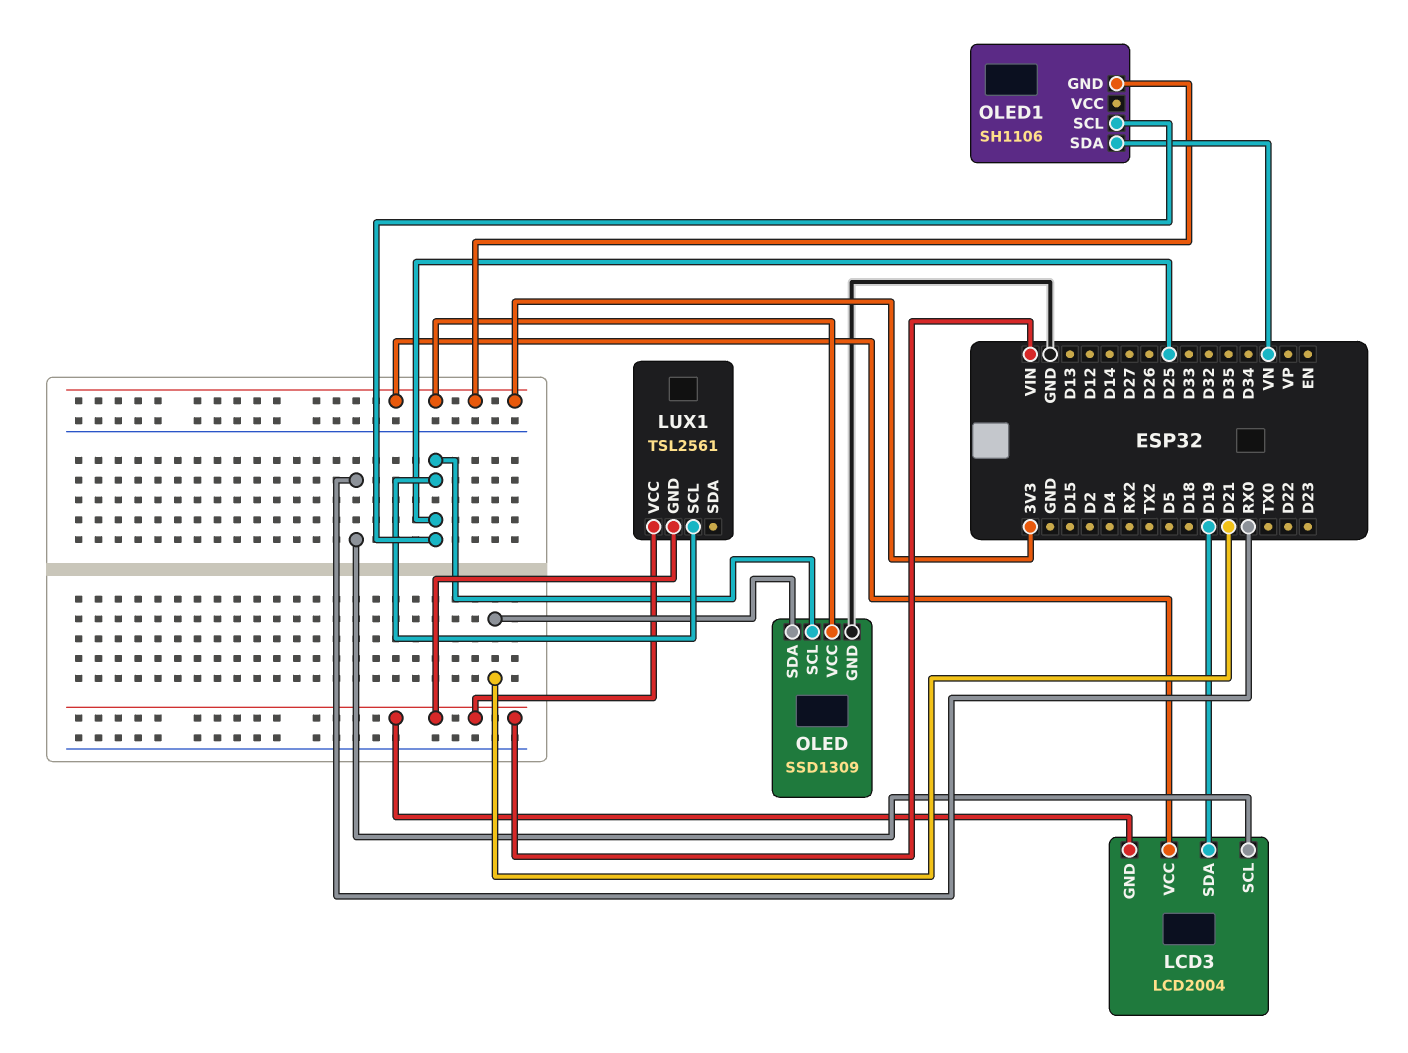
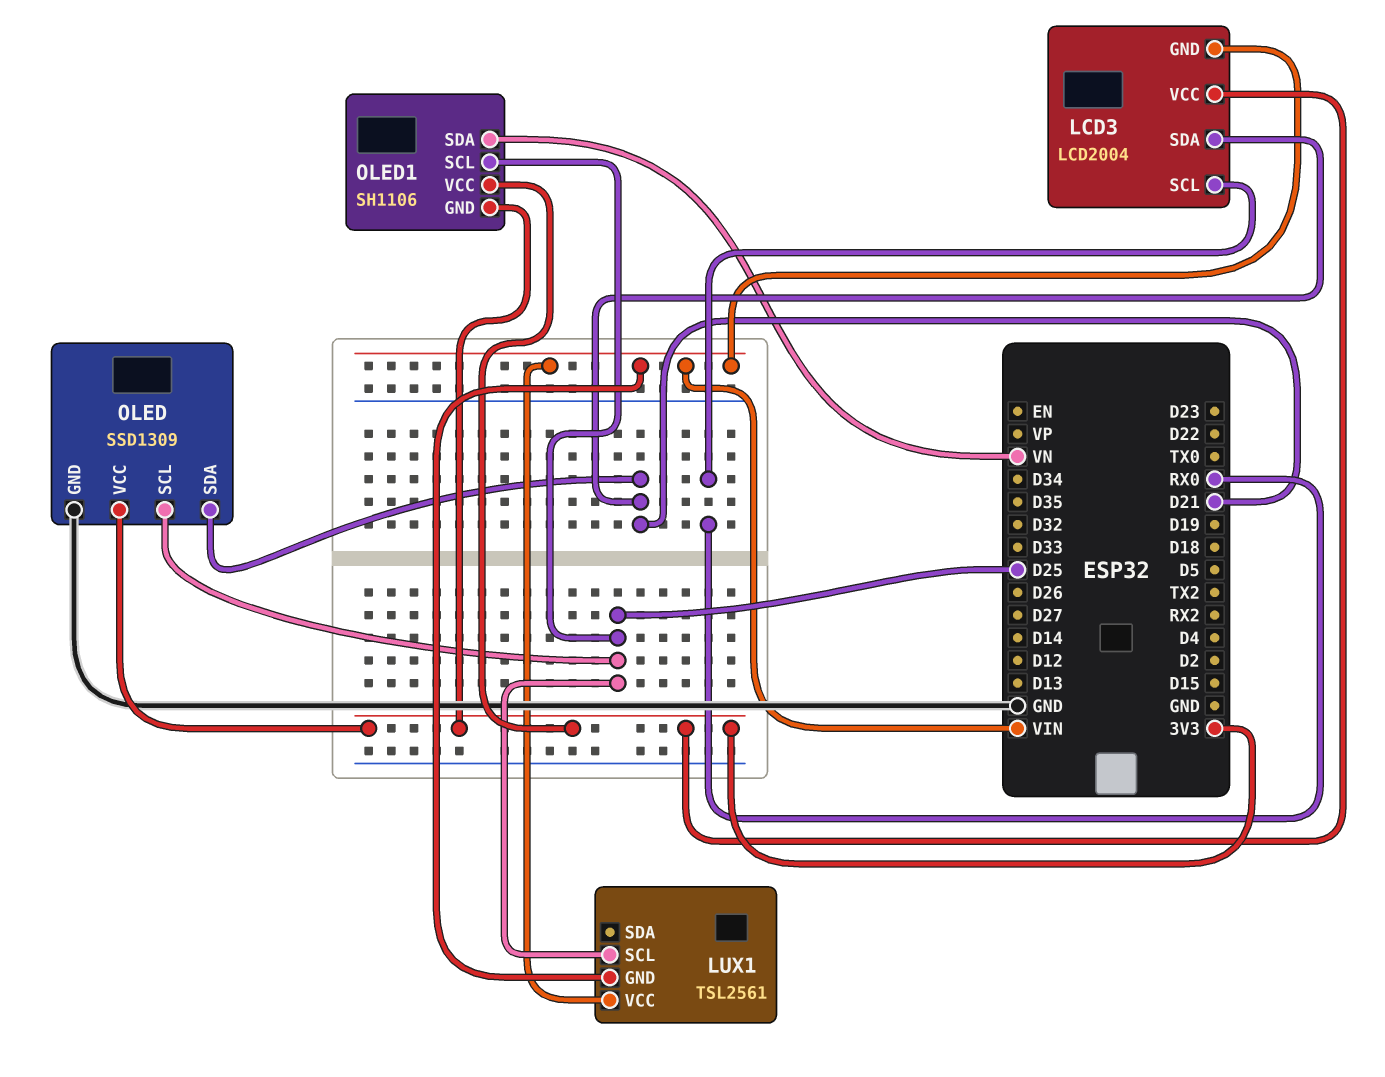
LCD3 pin SDA: D19 -> D21
OLED1 pin VCC: none -> 3V3

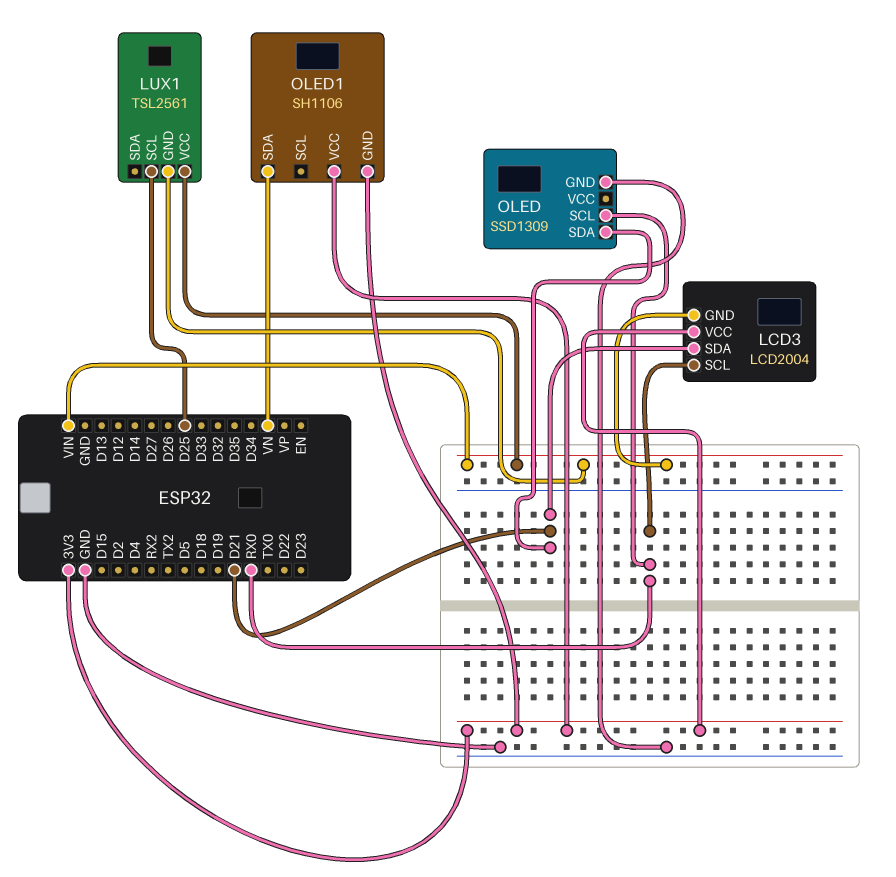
OLED pin SCL: D25 -> RX0
OLED pin VCC: 3V3 -> none
OLED1 pin SCL: D25 -> none

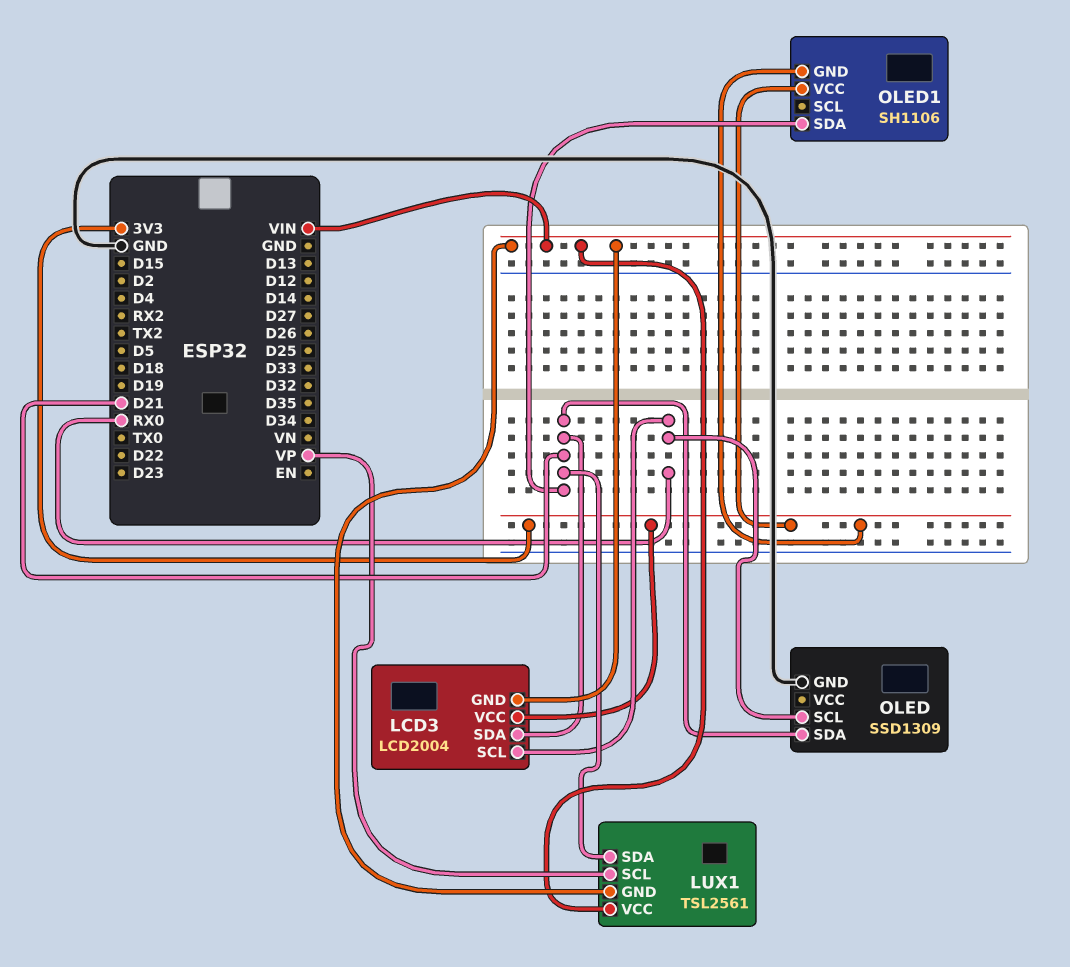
LUX1 pin SCL: D25 -> VP
LUX1 pin SDA: none -> D21
OLED1 pin SDA: VN -> D21

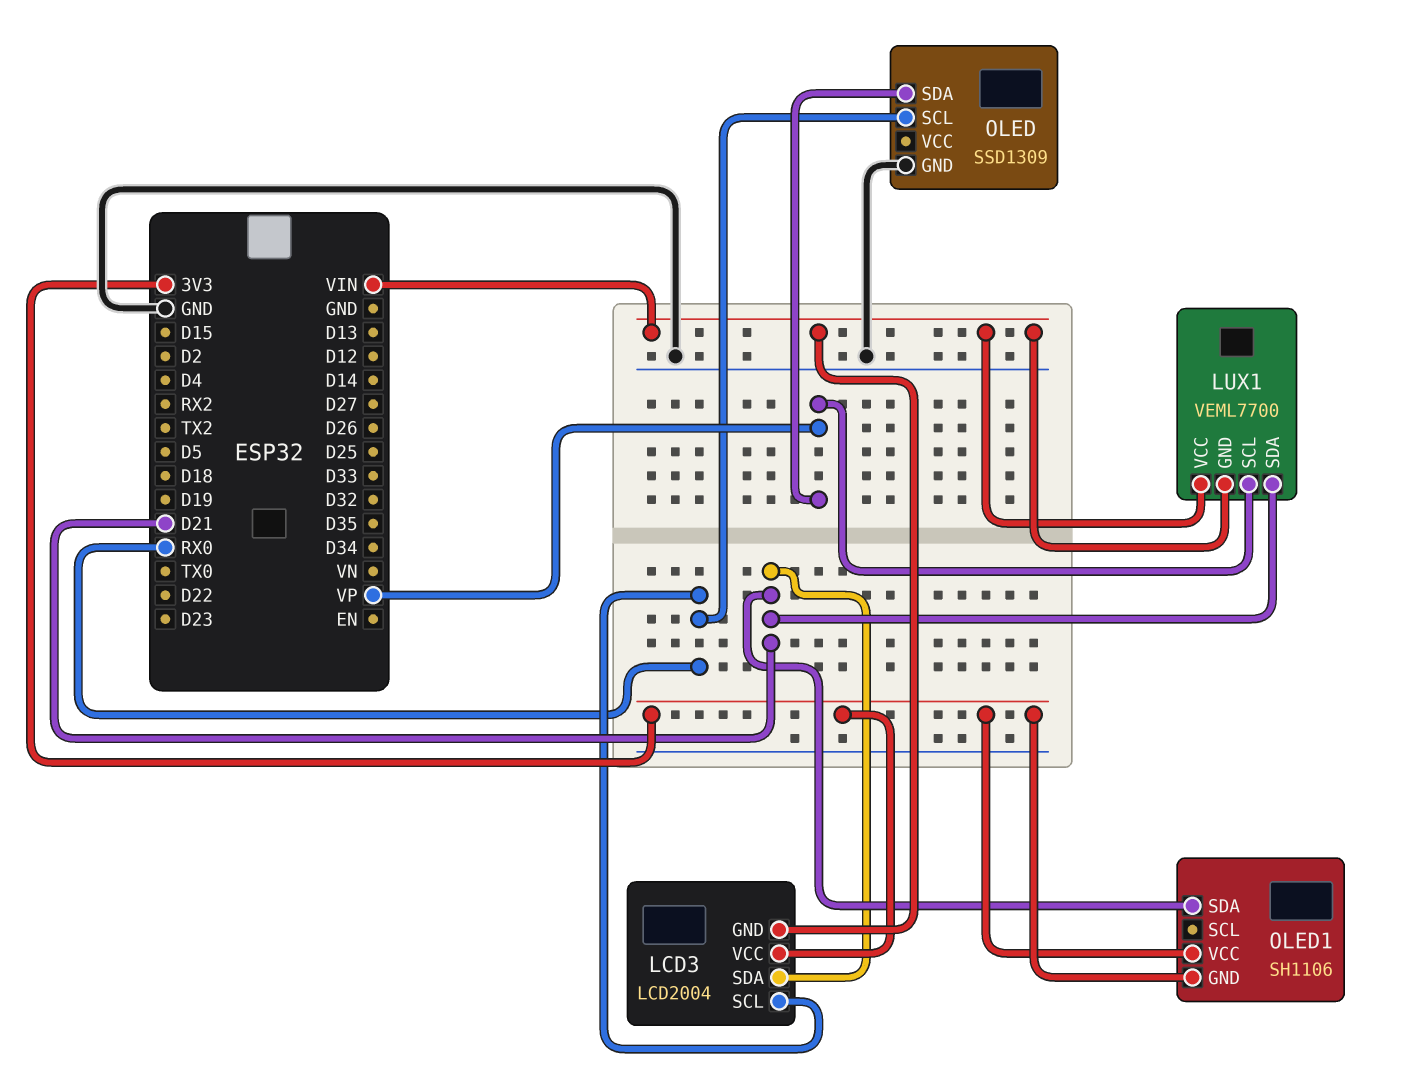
LUX1: TSL2561 -> VEML7700
OLED pin SDA: D21 -> VP

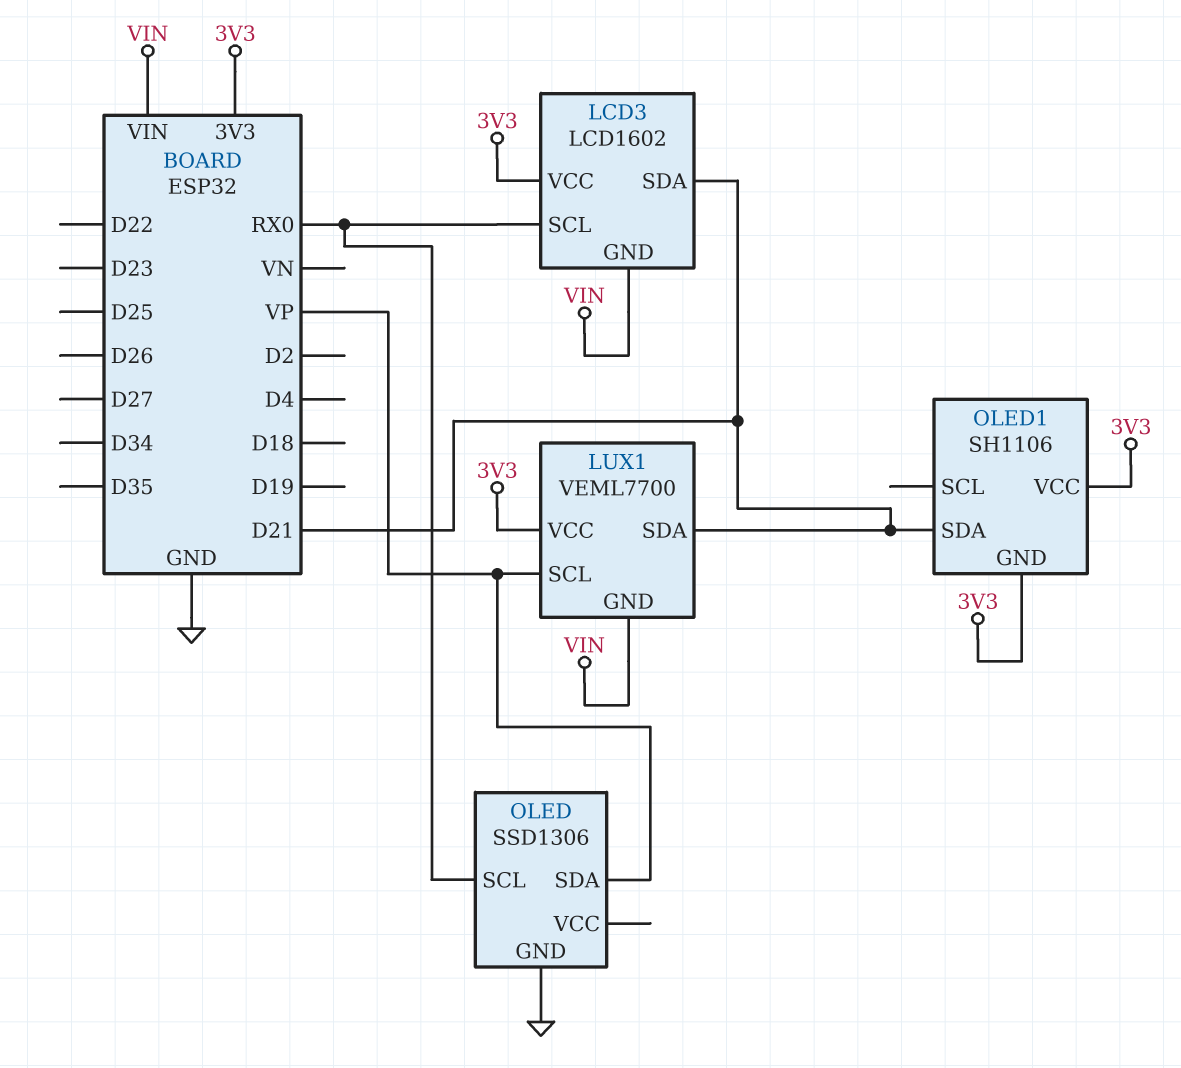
LCD3: LCD2004 -> LCD1602
LUX1 pin VCC: VIN -> 3V3
OLED: SSD1309 -> SSD1306

